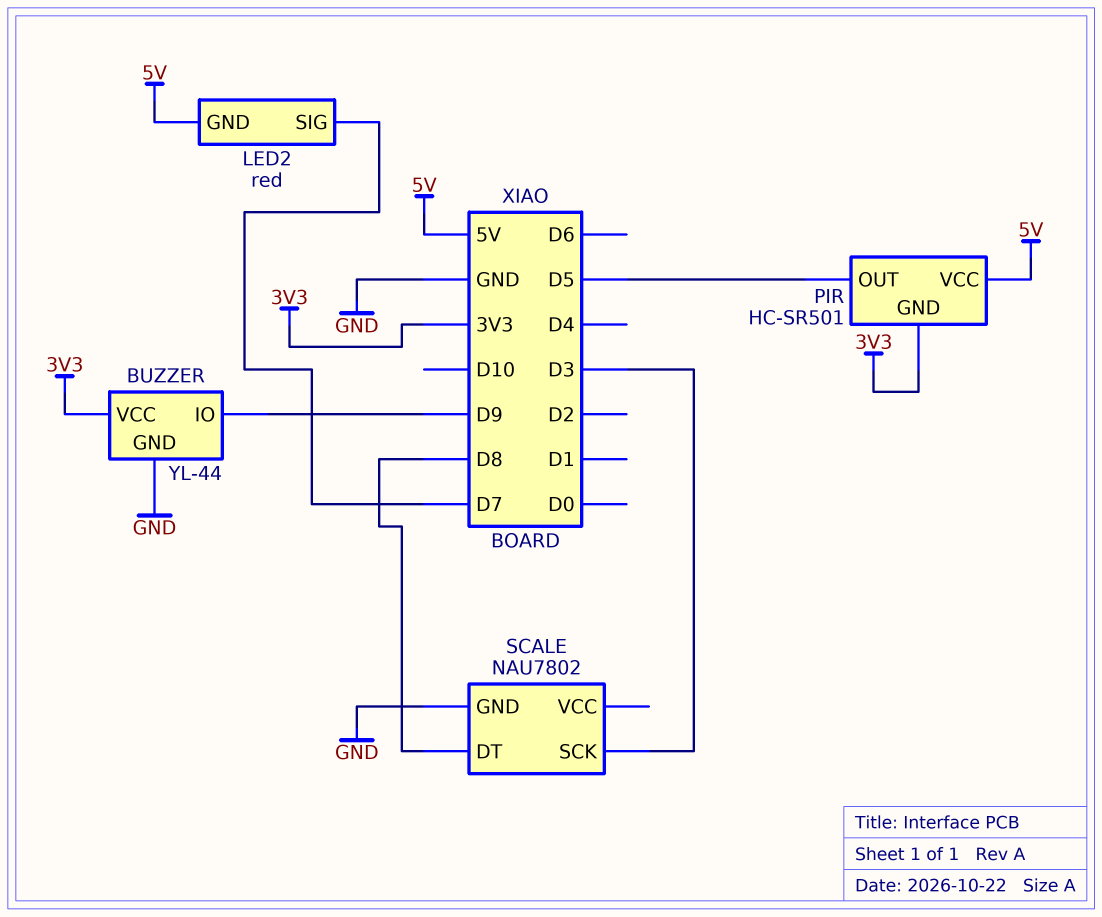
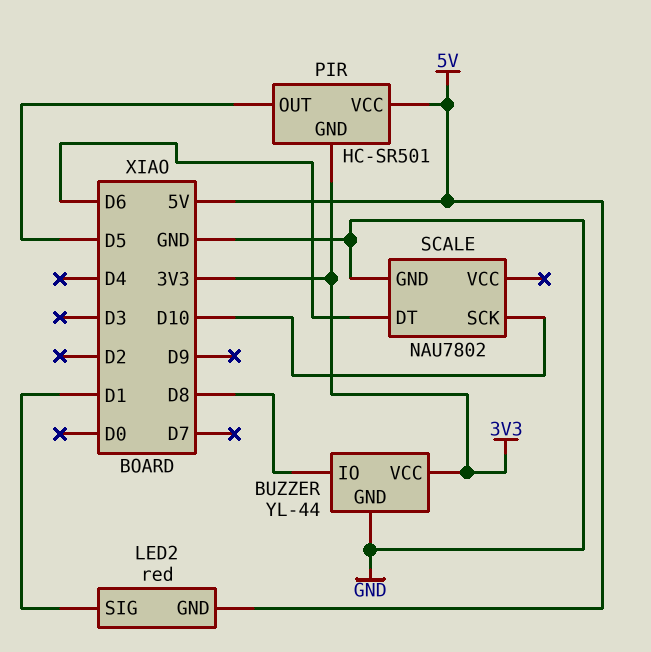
BUZZER pin IO: D9 -> D8
LED2 pin SIG: D7 -> D1
SCALE pin DT: D8 -> D6
SCALE pin SCK: D3 -> D10

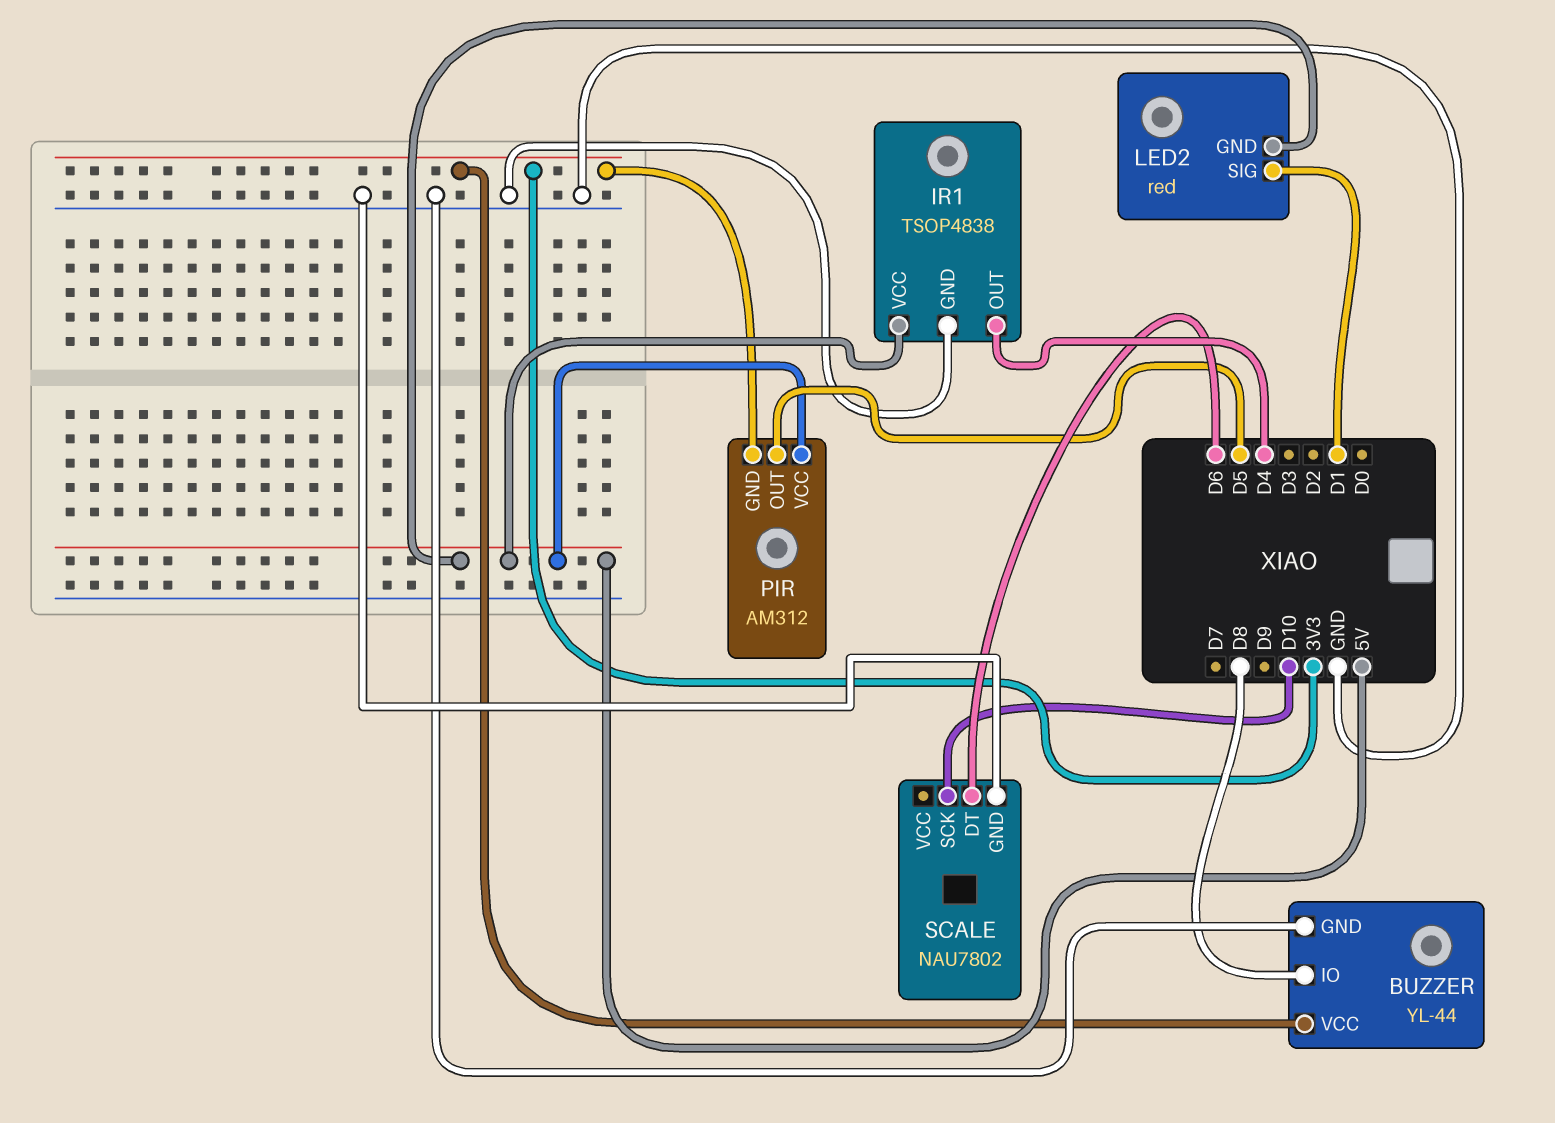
IR1: none -> TSOP4838
IR1 pin GND: none -> GND
IR1 pin OUT: none -> D4
IR1 pin VCC: none -> 5V
PIR: HC-SR501 -> AM312

